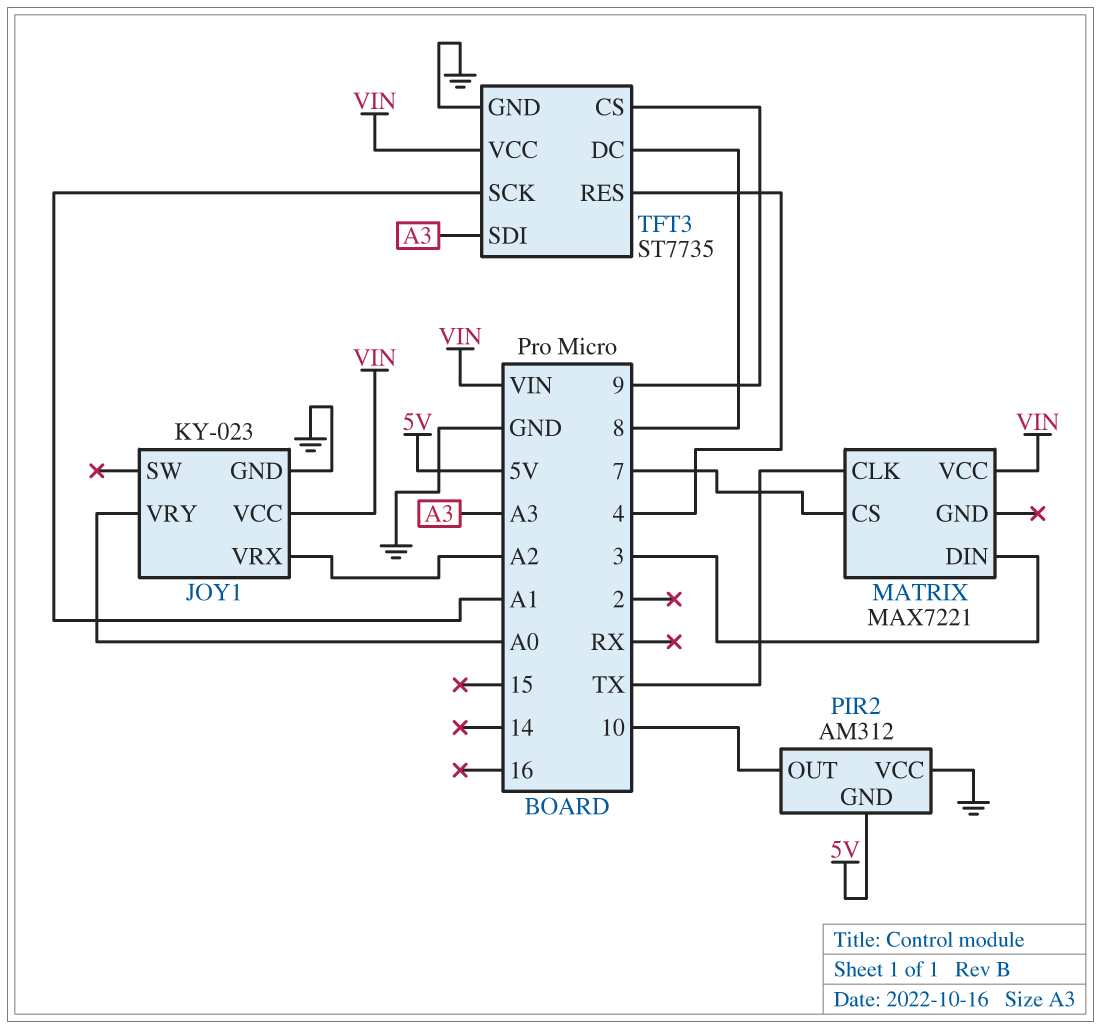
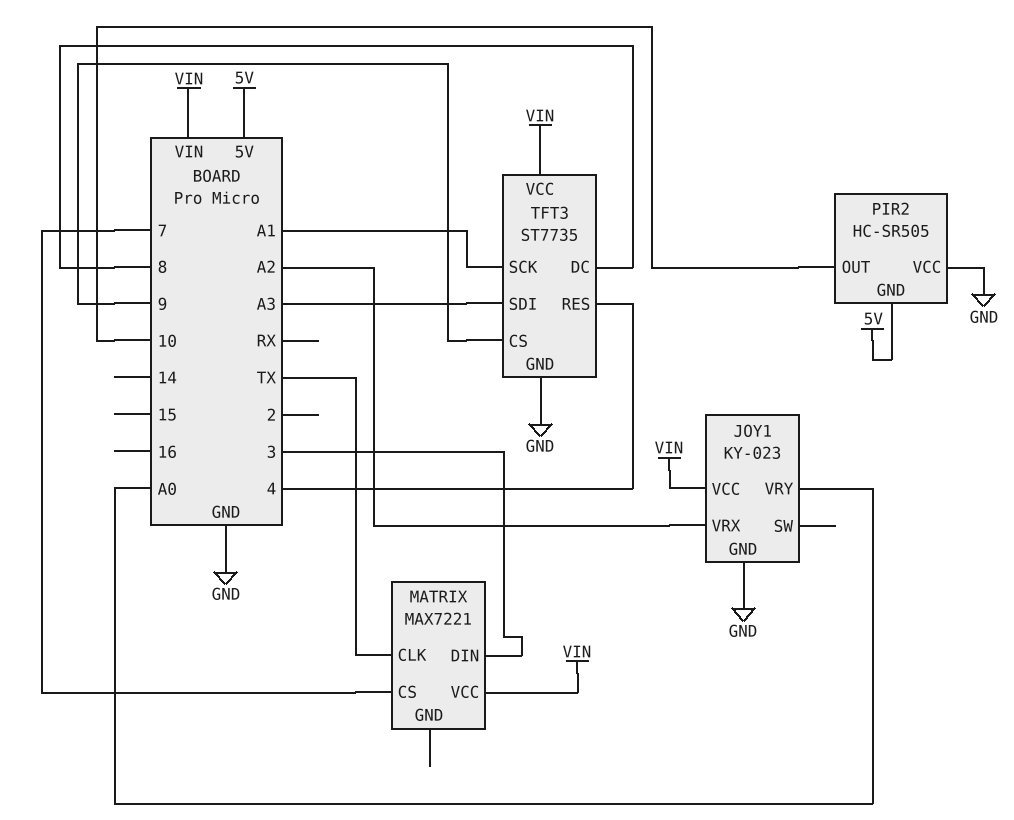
PIR2: AM312 -> HC-SR505

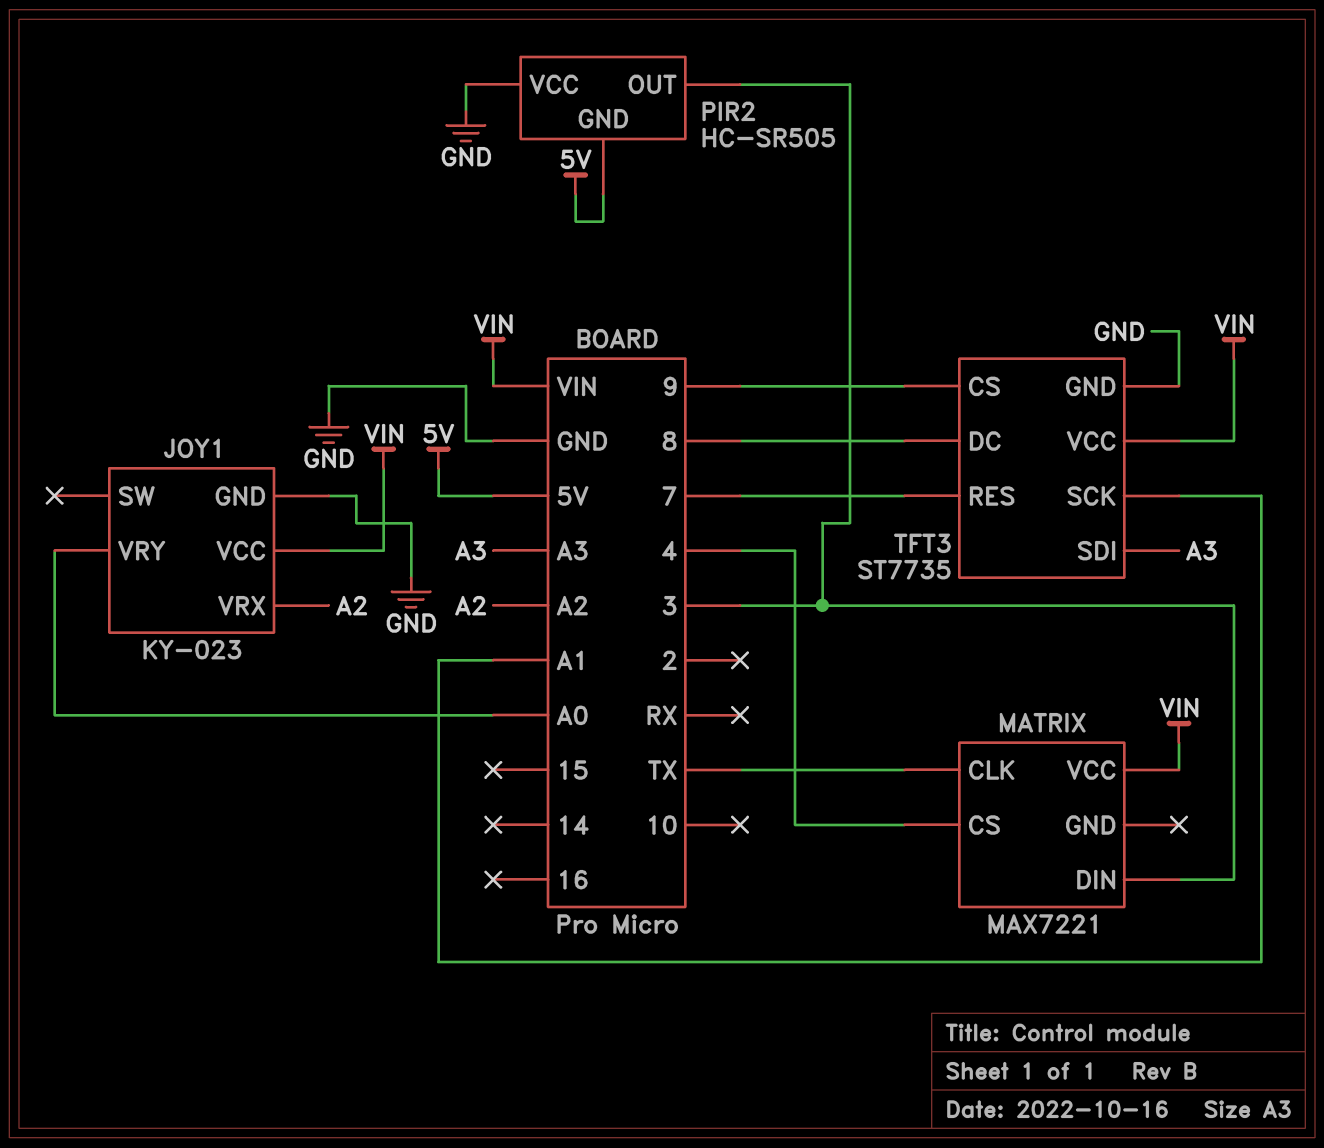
MATRIX pin CS: 7 -> 4
PIR2 pin OUT: 10 -> 3
TFT3 pin RES: 4 -> 7

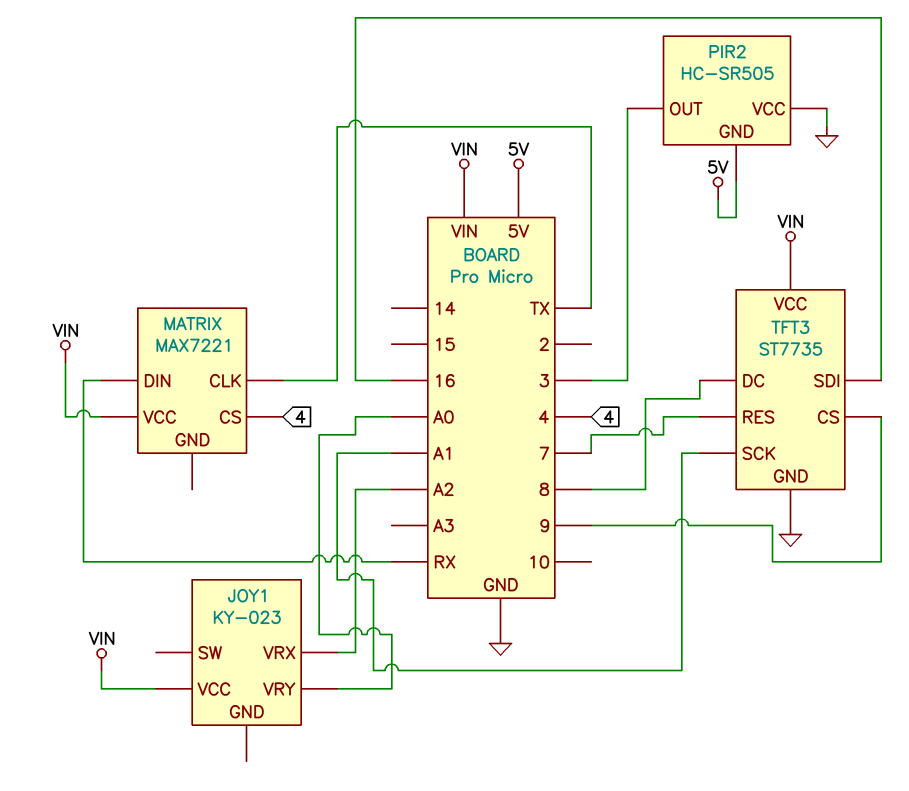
JOY1 pin GND: GND -> none
MATRIX pin DIN: 3 -> RX
TFT3 pin SDI: A3 -> 16

